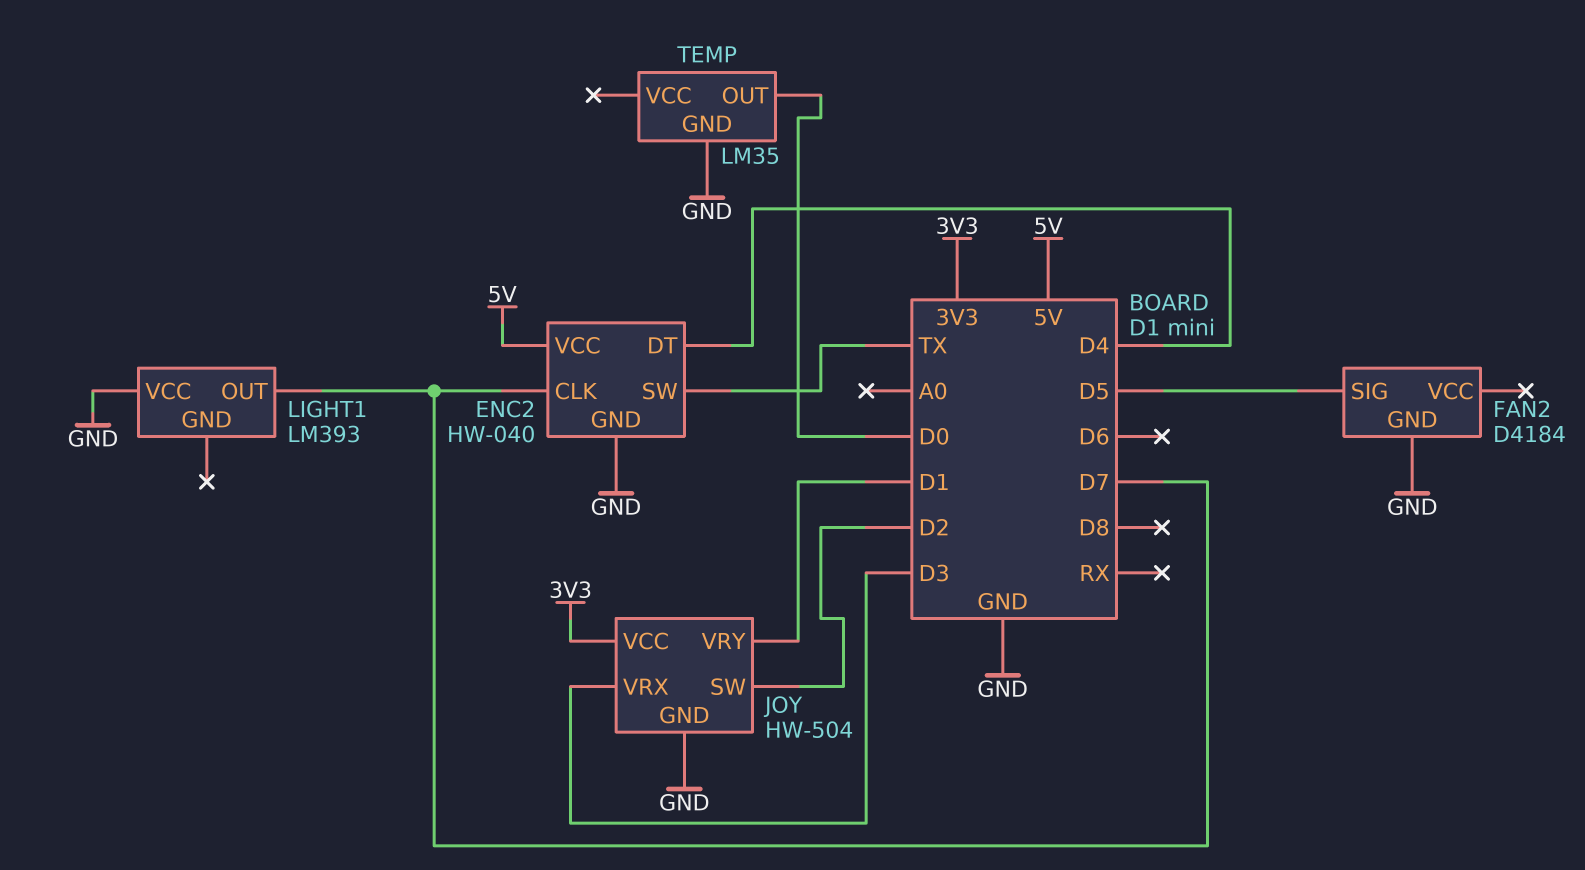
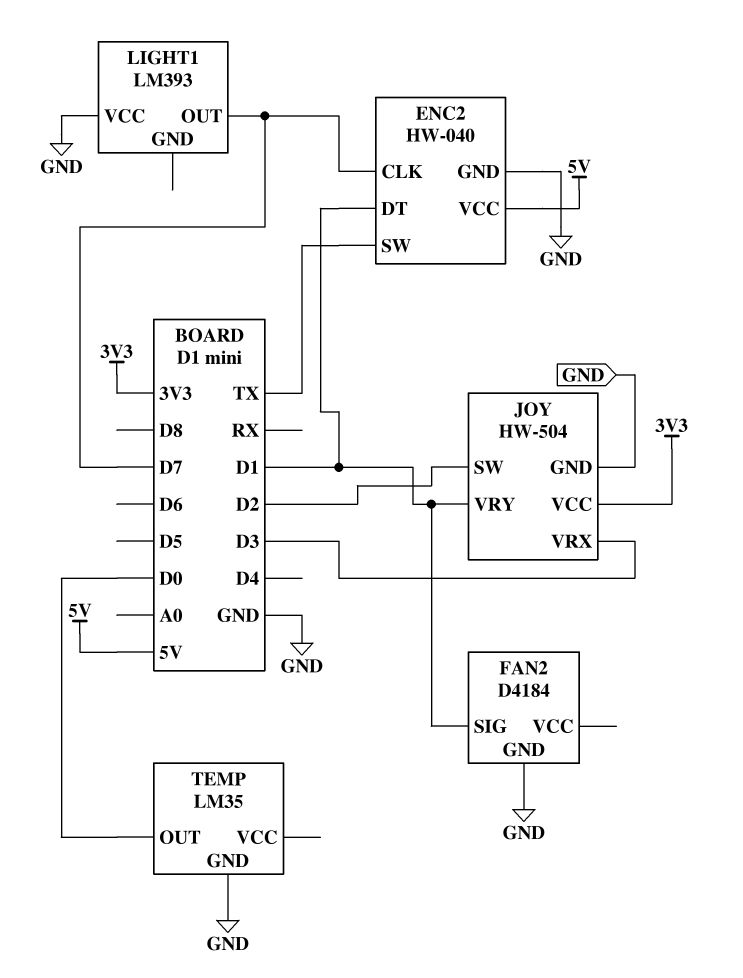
ENC2 pin DT: D4 -> D1
FAN2 pin SIG: D5 -> D1

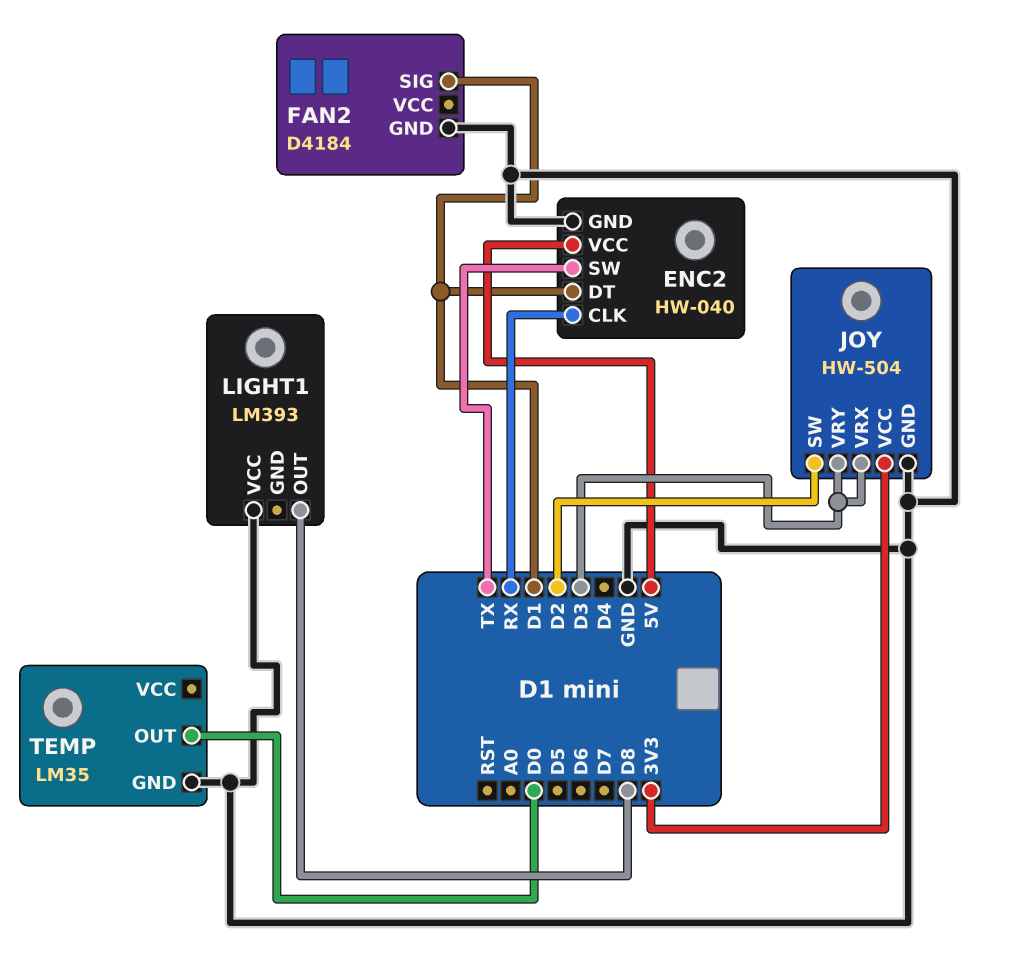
ENC2 pin CLK: D7 -> RX
JOY pin VRY: D1 -> D3
LIGHT1 pin OUT: D7 -> D8

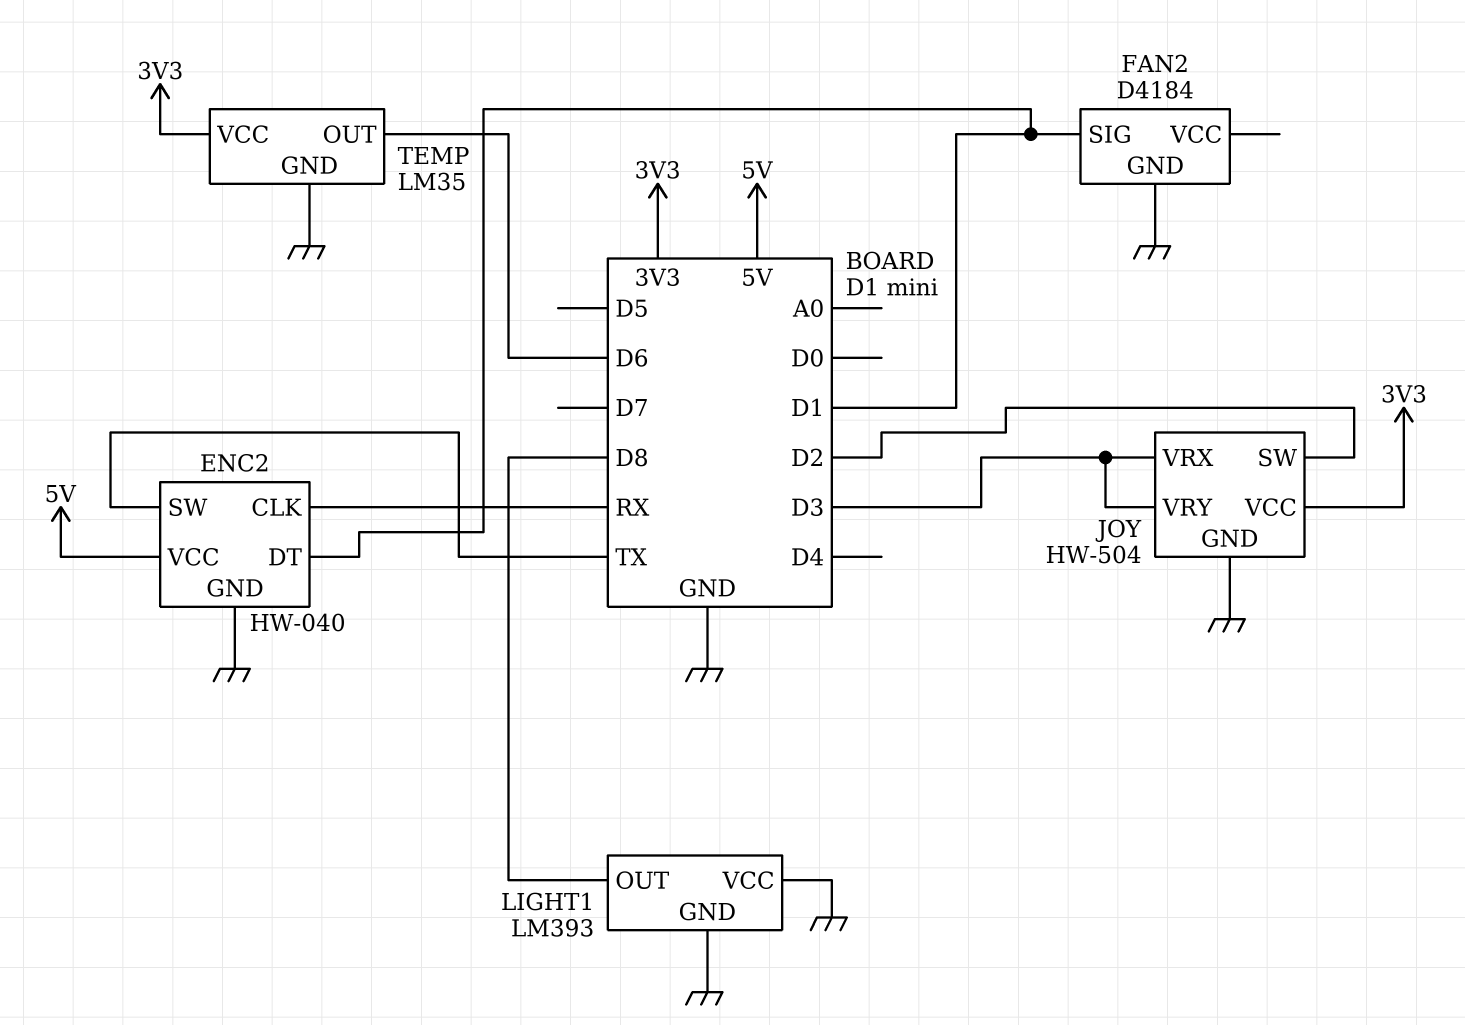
LIGHT1 pin GND: none -> GND
TEMP pin OUT: D0 -> D6
TEMP pin VCC: none -> 3V3

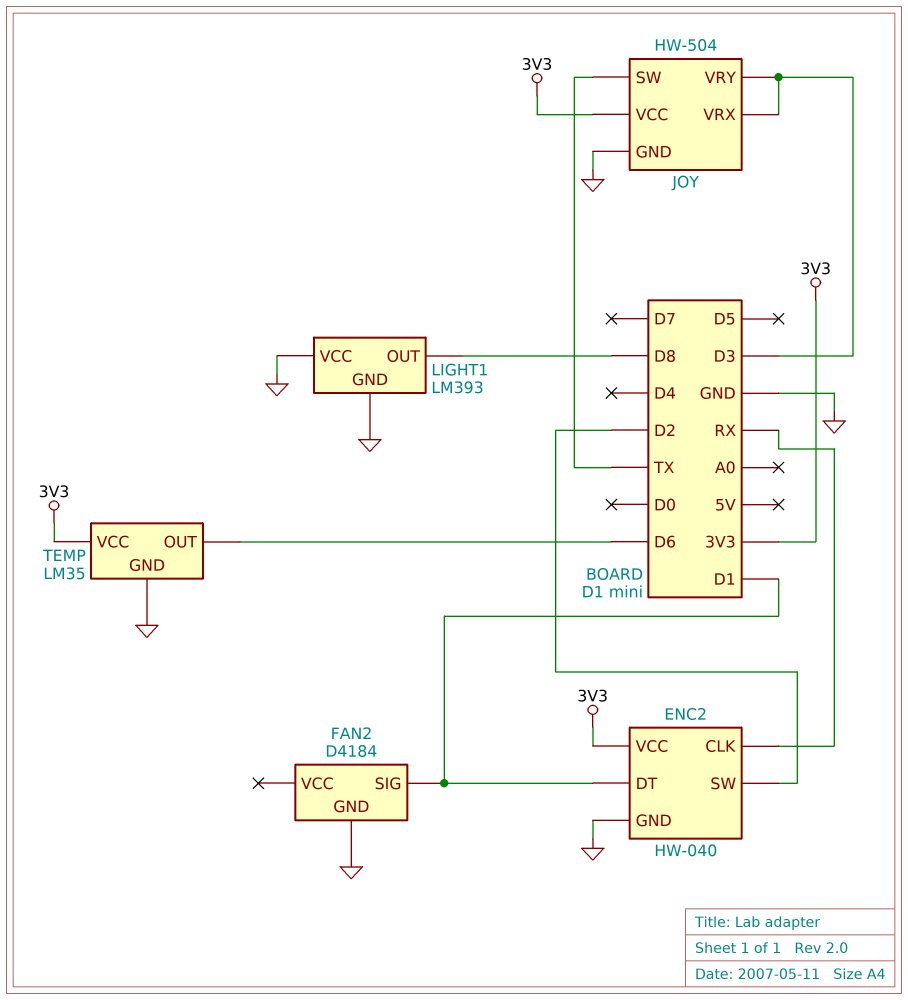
ENC2 pin SW: TX -> D2
ENC2 pin VCC: 5V -> 3V3
JOY pin SW: D2 -> TX

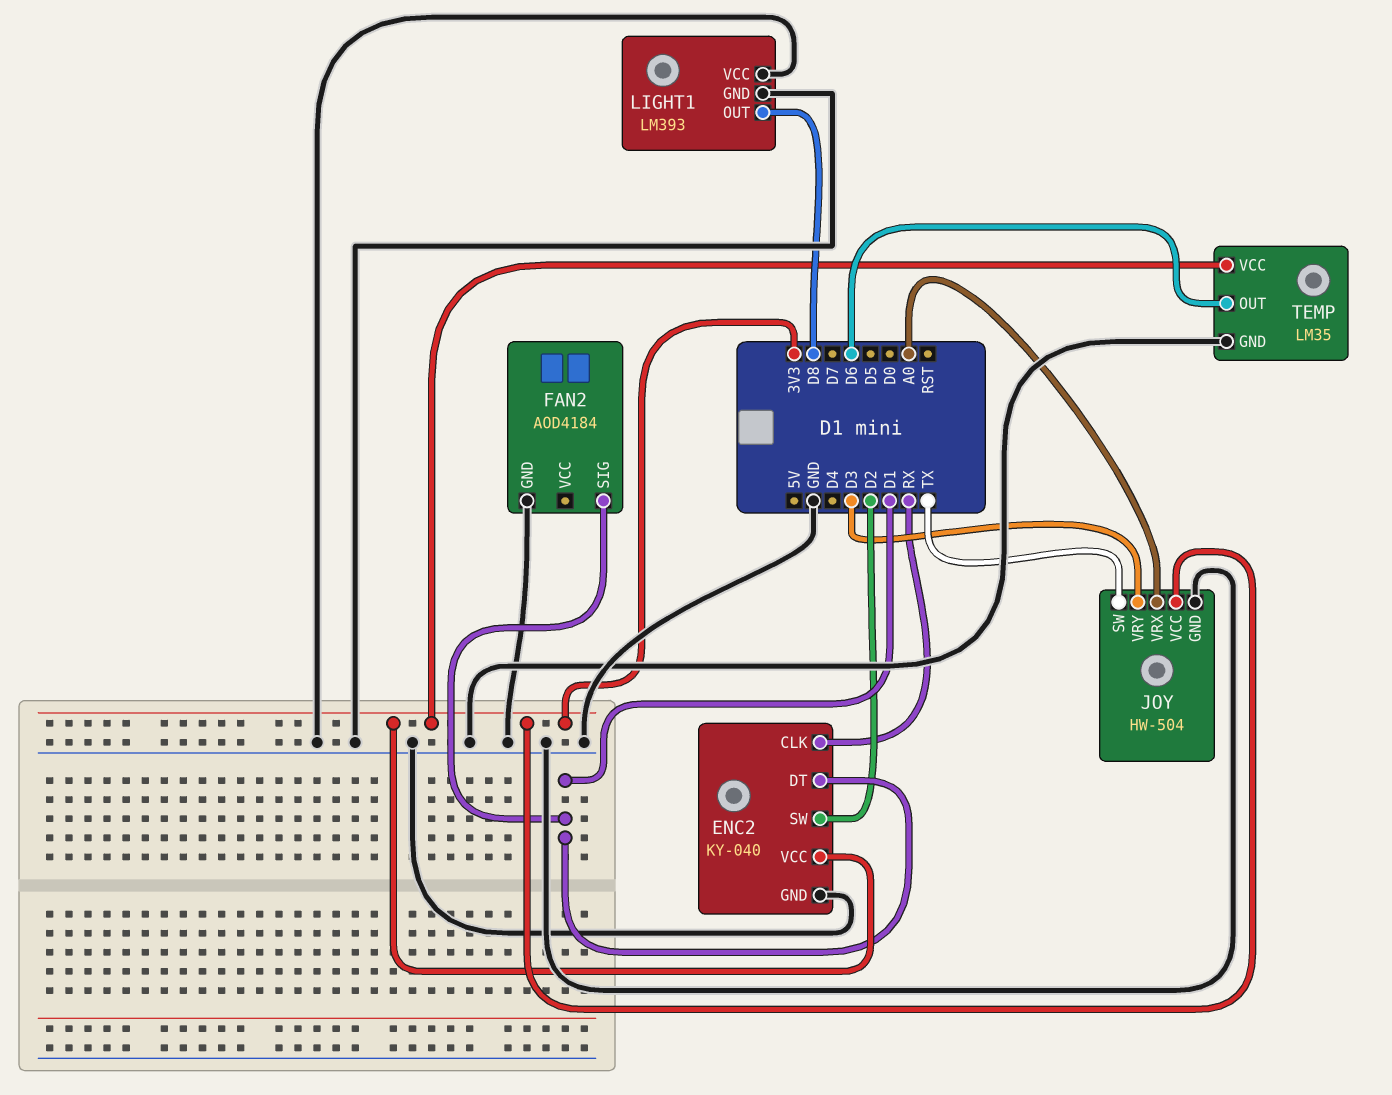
ENC2: HW-040 -> KY-040
FAN2: D4184 -> AOD4184
JOY pin VRX: D3 -> A0

